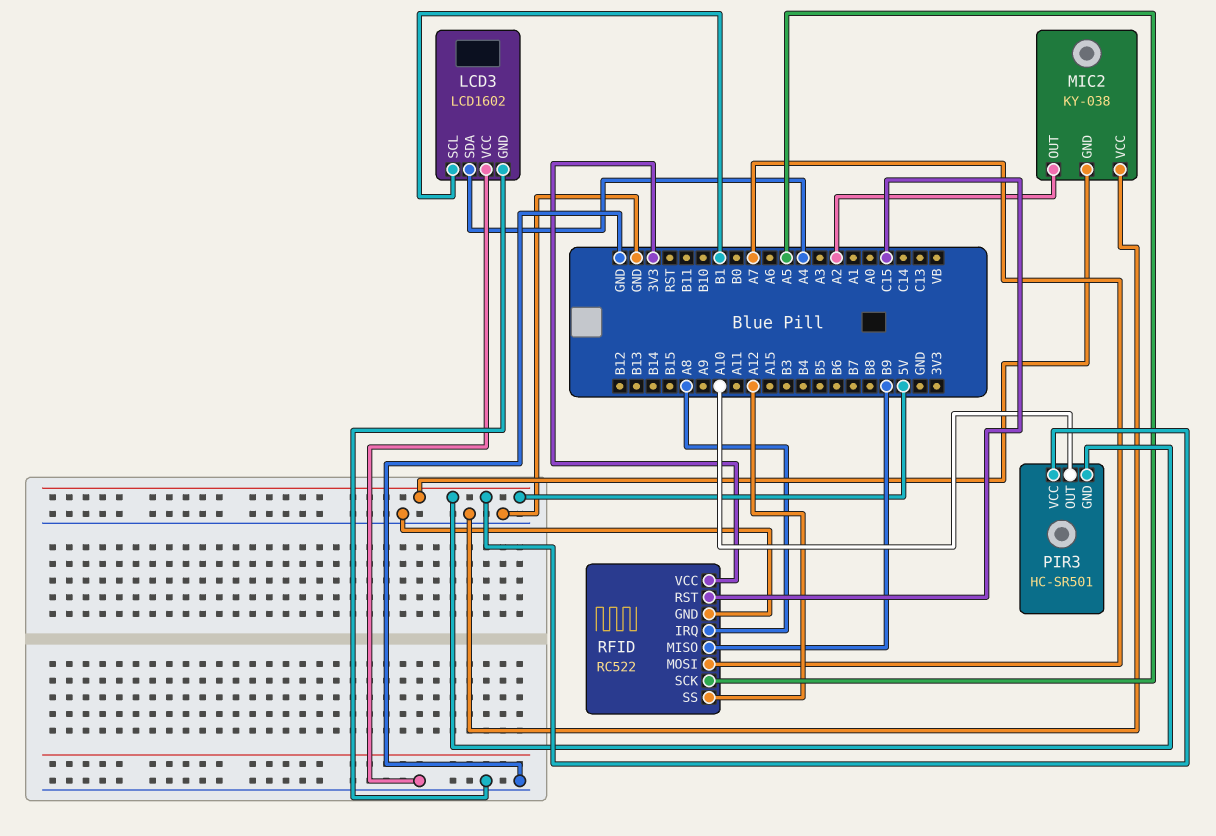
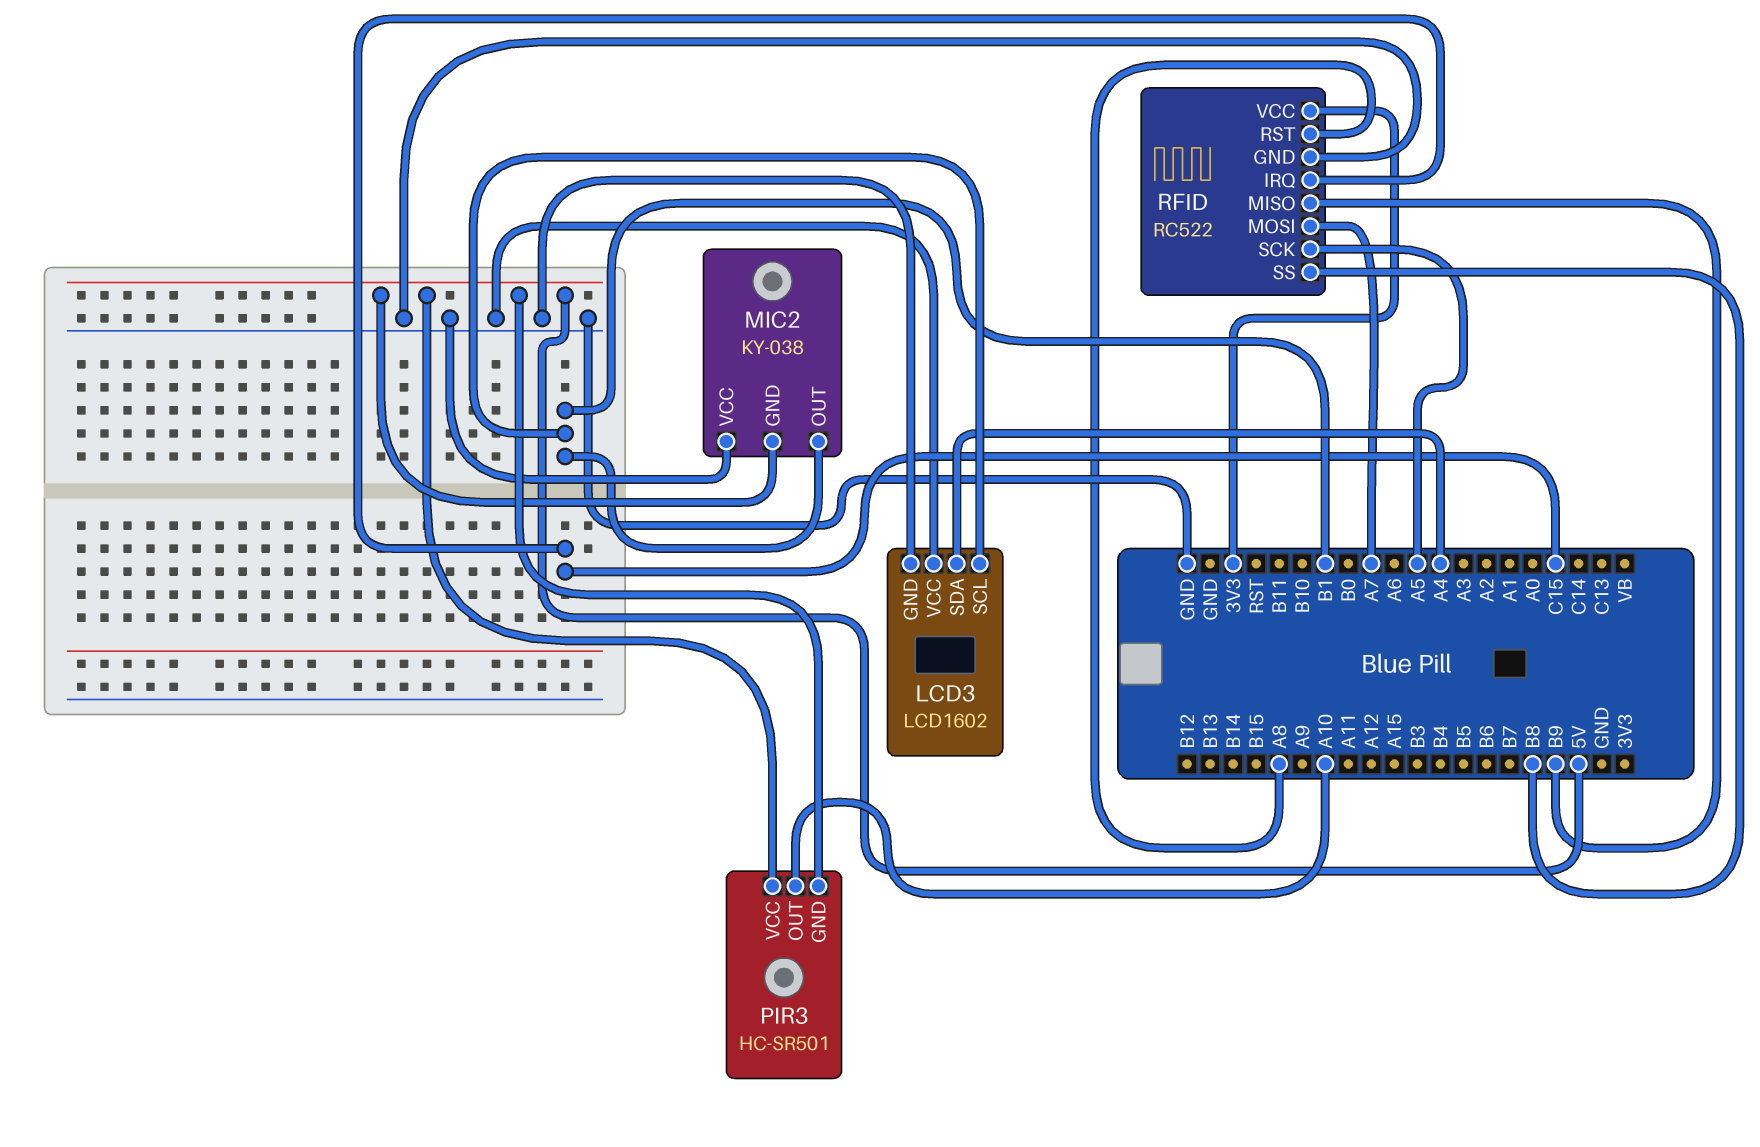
MIC2 pin OUT: A2 -> B1
RFID pin IRQ: A8 -> C15
RFID pin RST: C15 -> A8
RFID pin SS: A12 -> B8

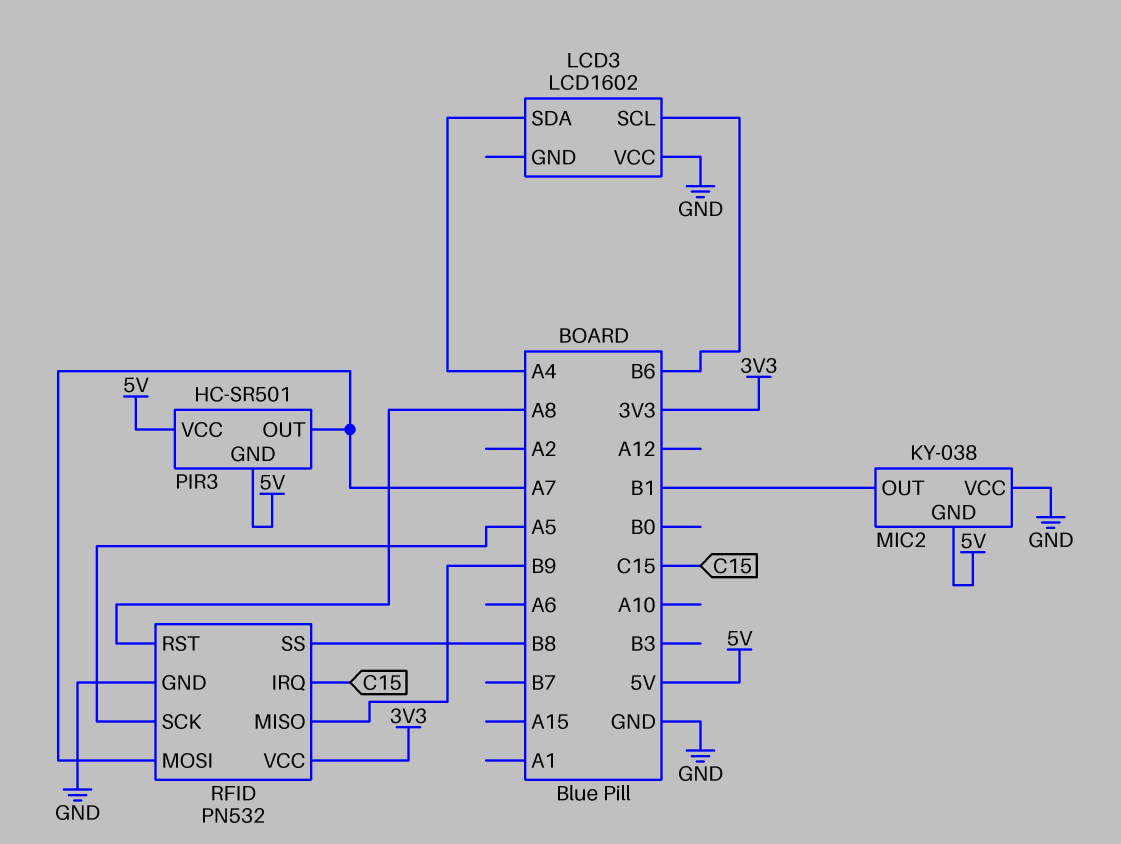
LCD3 pin GND: GND -> none
LCD3 pin SCL: B1 -> B6
PIR3 pin OUT: A10 -> A7
RFID: RC522 -> PN532

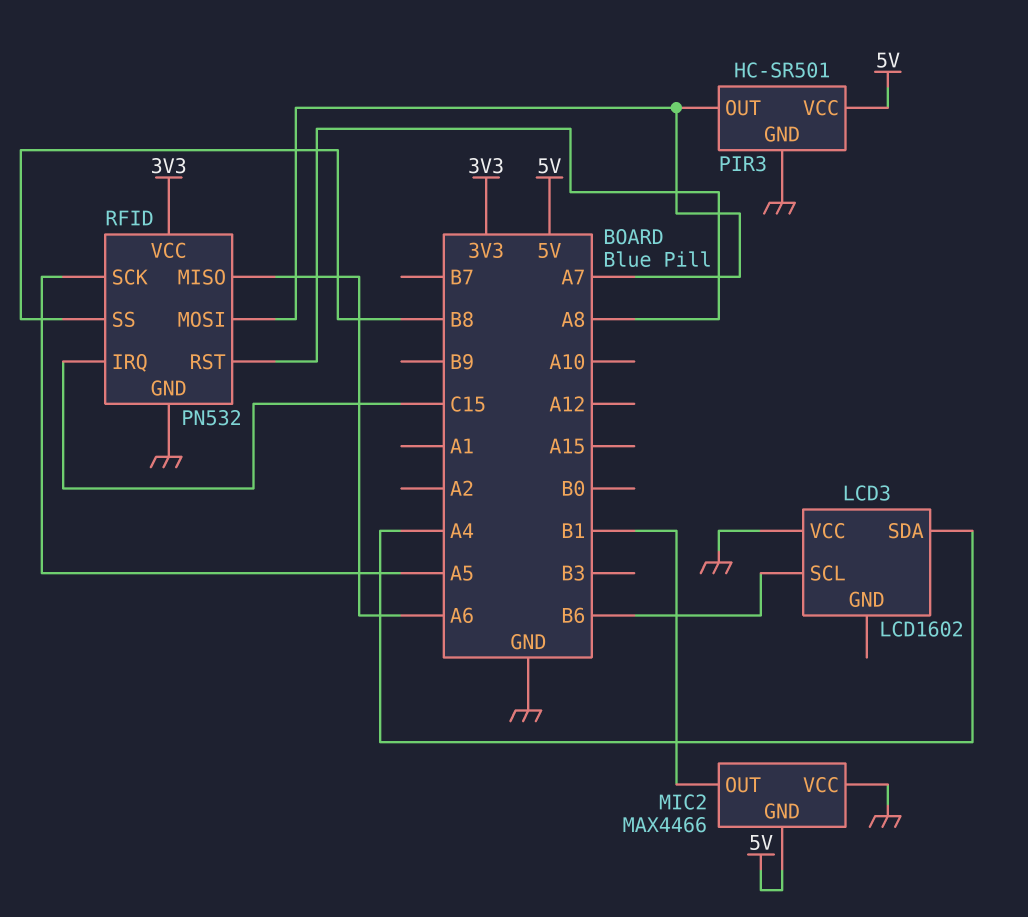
MIC2: KY-038 -> MAX4466
PIR3 pin GND: 5V -> GND
RFID pin MISO: B9 -> A6

